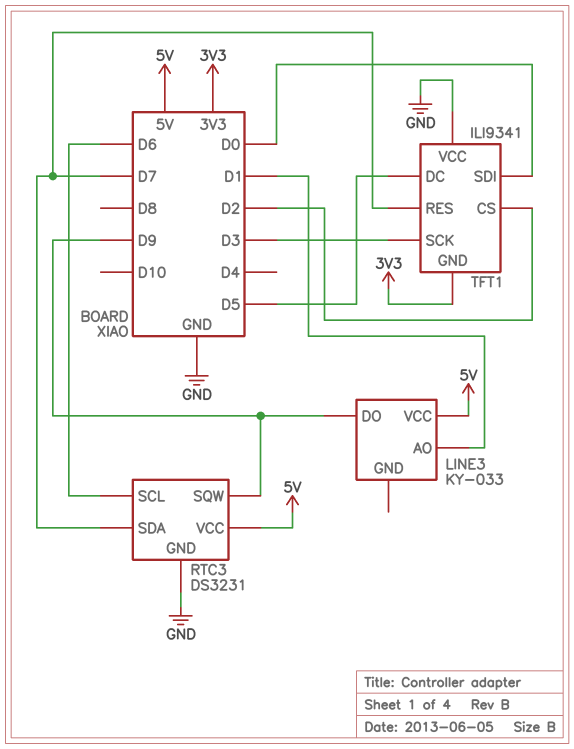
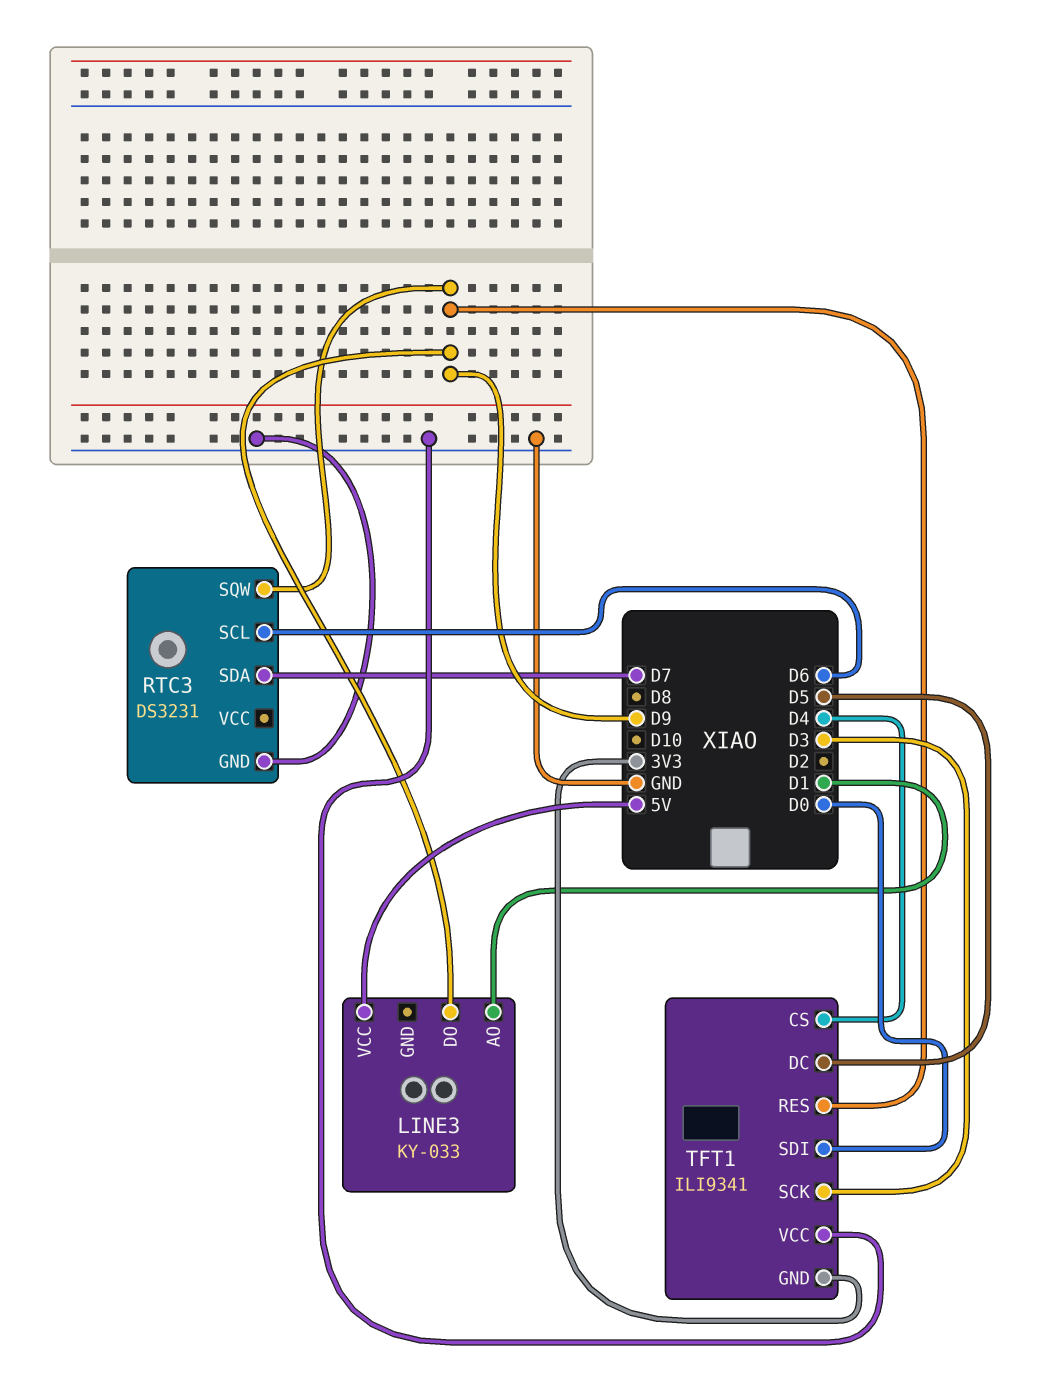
RTC3 pin VCC: 5V -> none
TFT1 pin CS: D2 -> D4
TFT1 pin RES: D7 -> D9

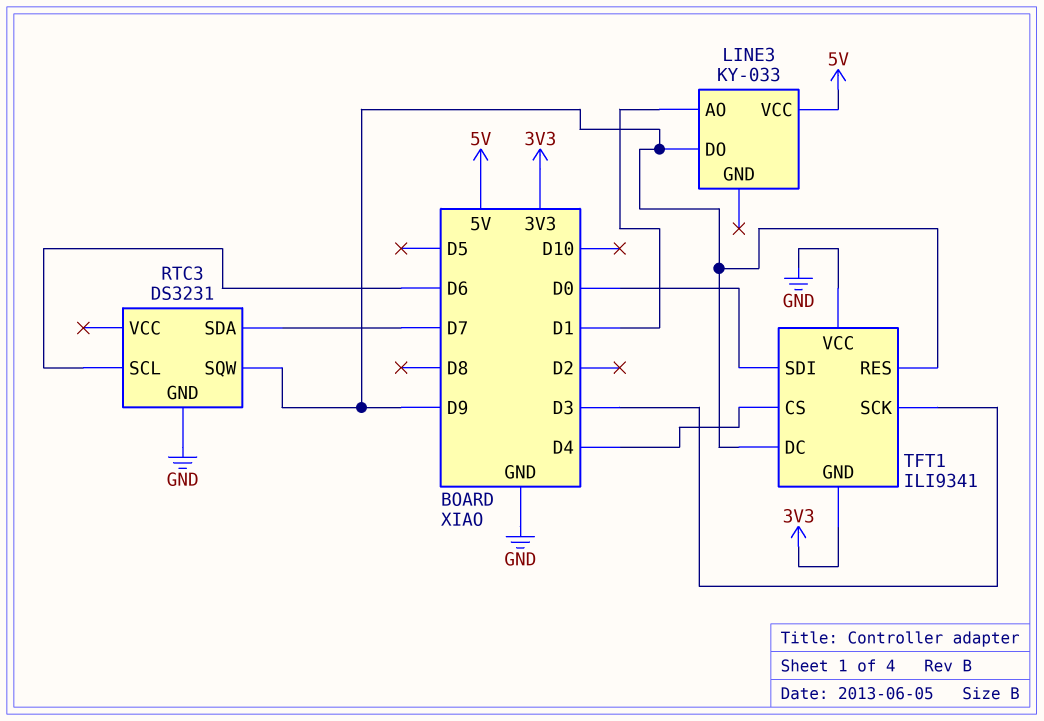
TFT1 pin DC: D5 -> D9

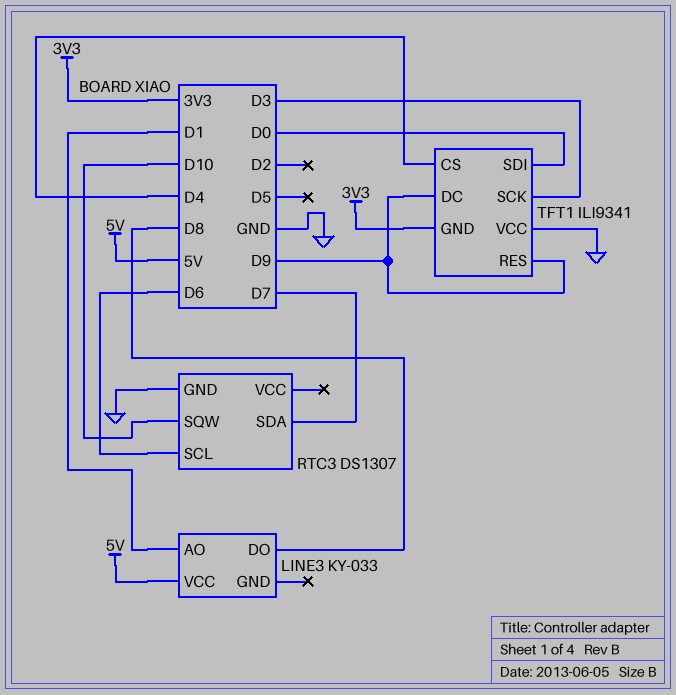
LINE3 pin DO: D9 -> D8
RTC3: DS3231 -> DS1307
RTC3 pin SQW: D9 -> D10

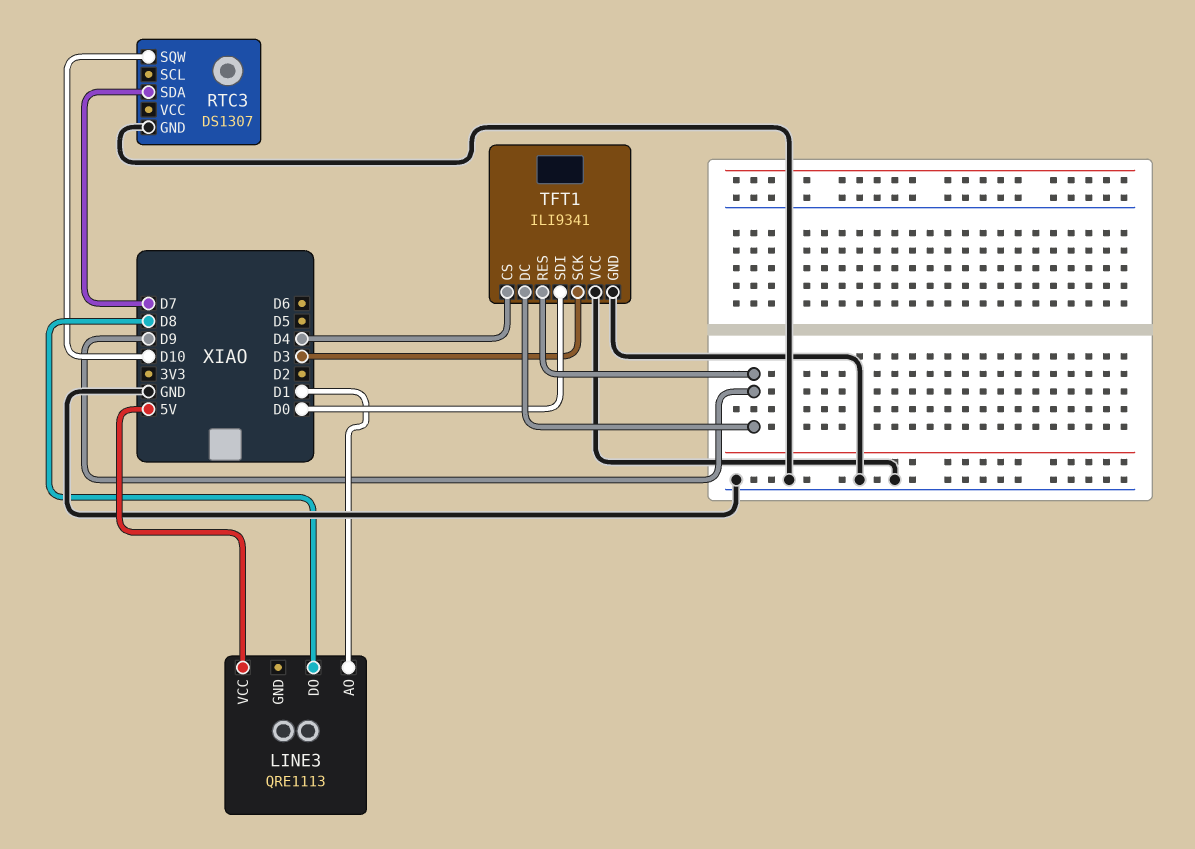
LINE3: KY-033 -> QRE1113
RTC3 pin SCL: D6 -> none
TFT1 pin GND: 3V3 -> GND

